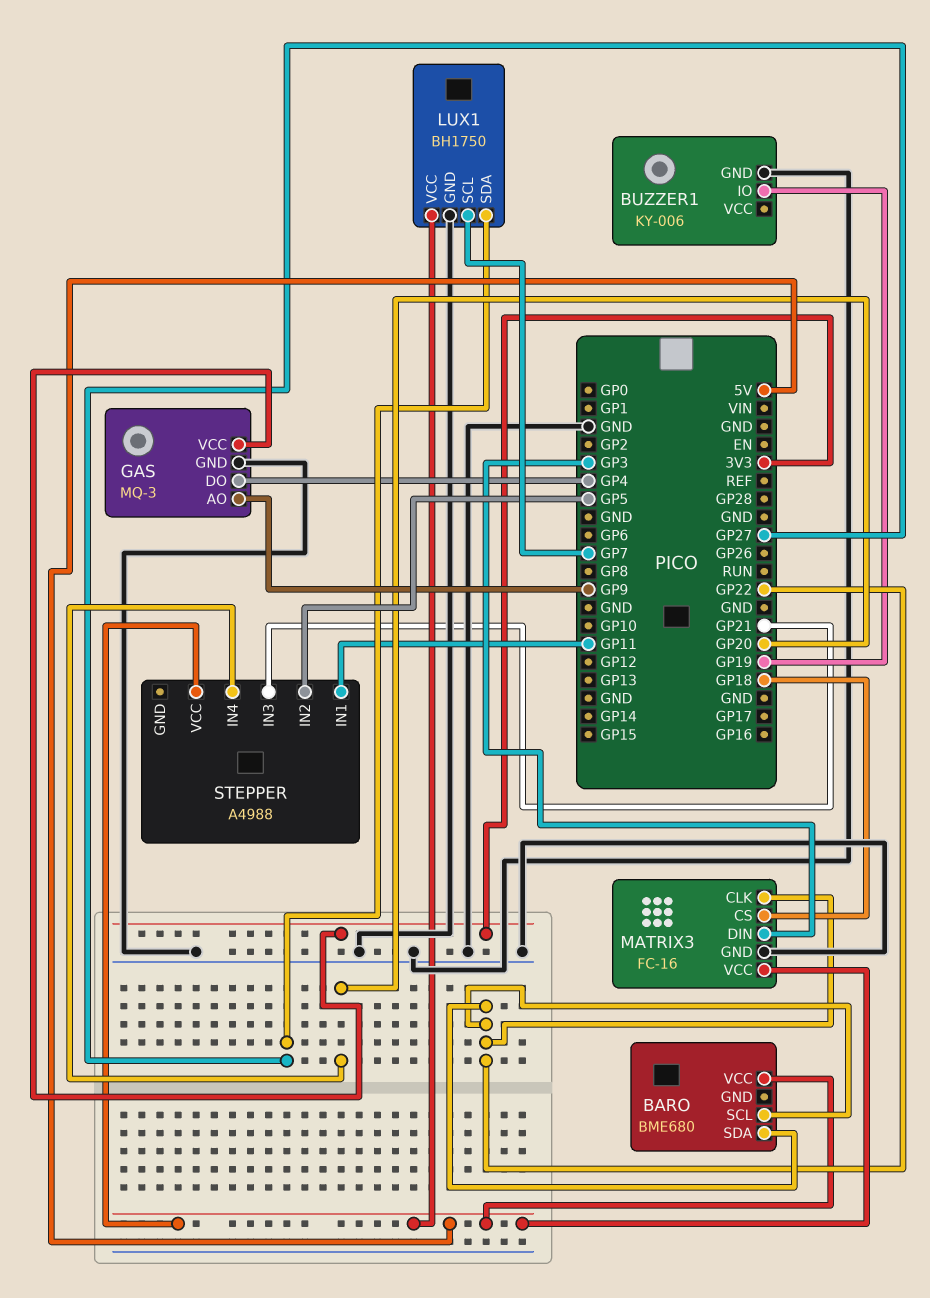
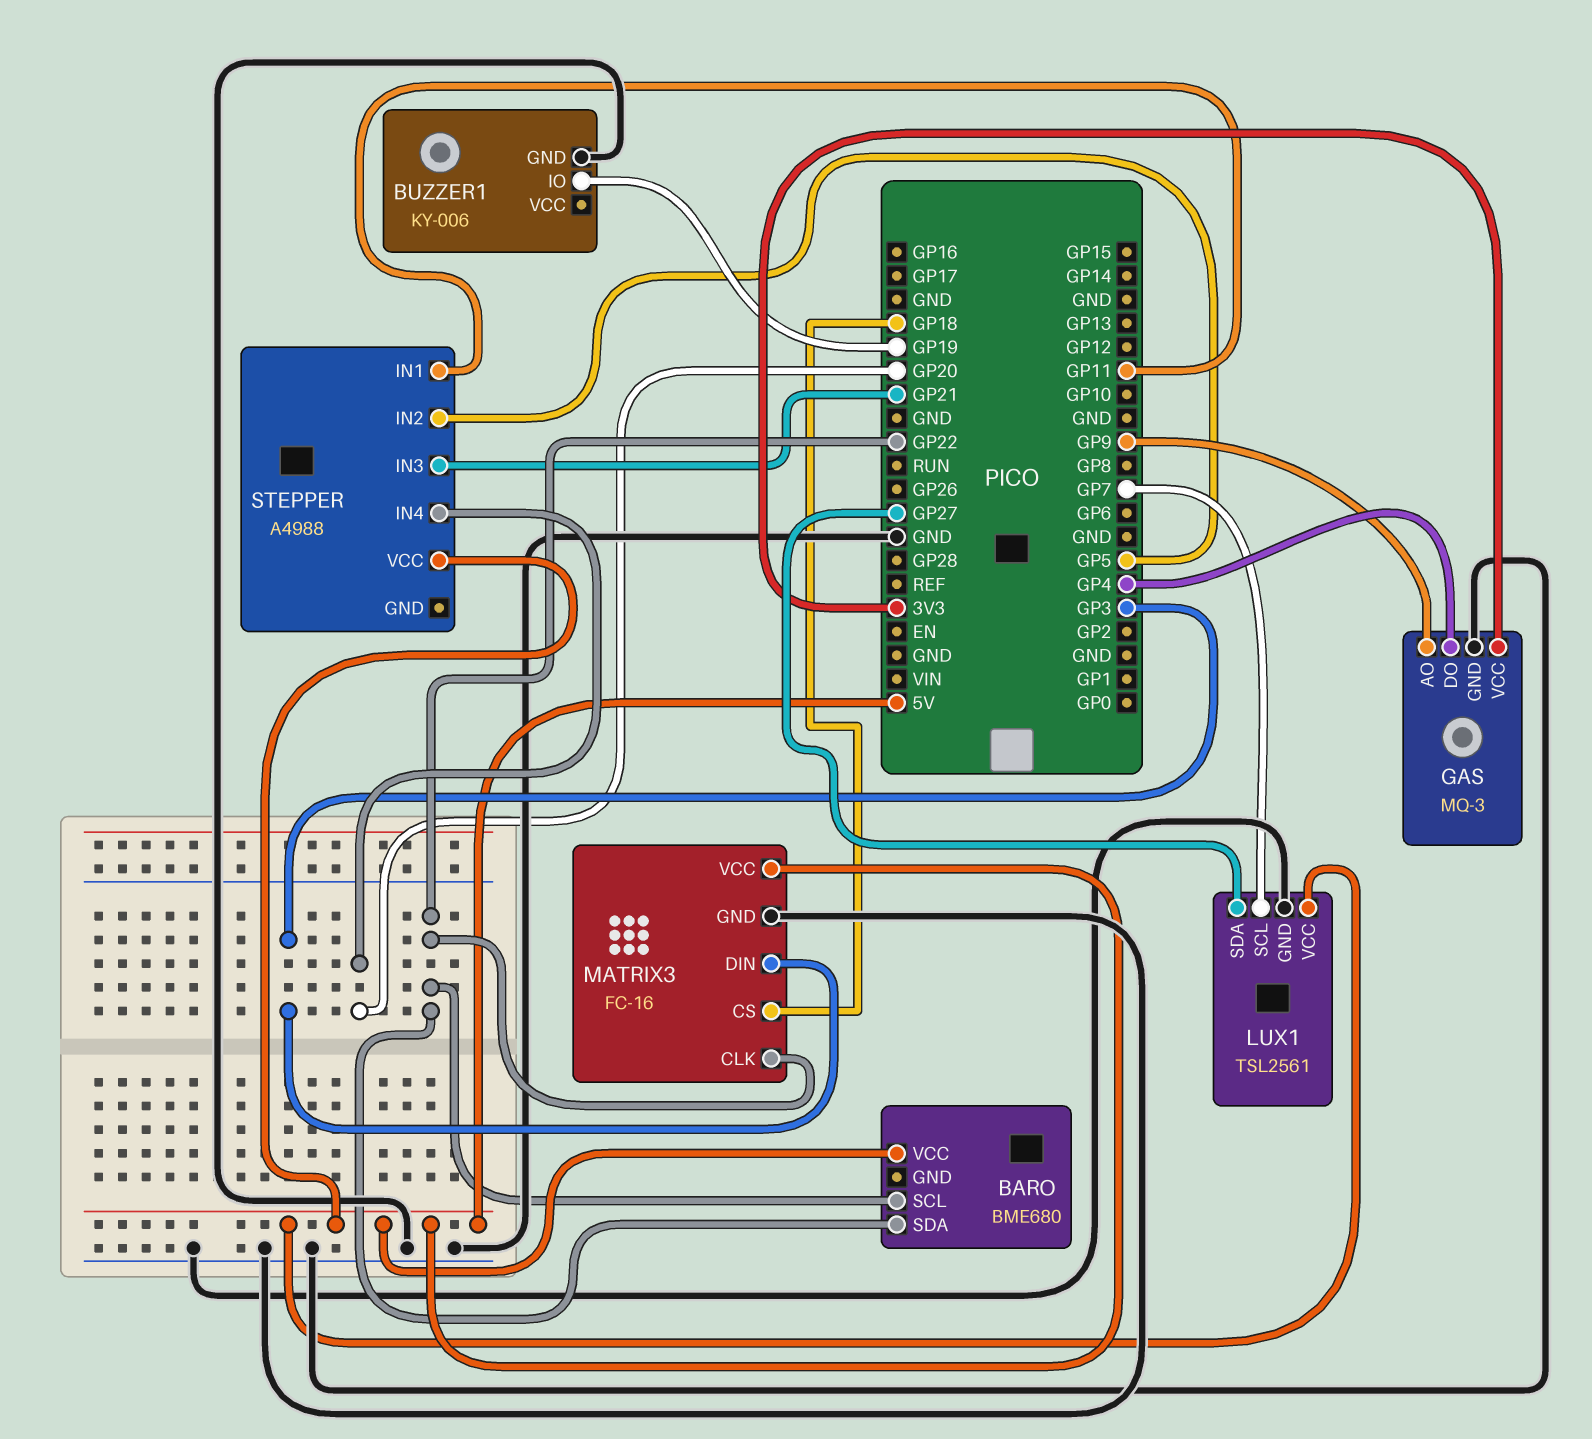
LUX1: BH1750 -> TSL2561

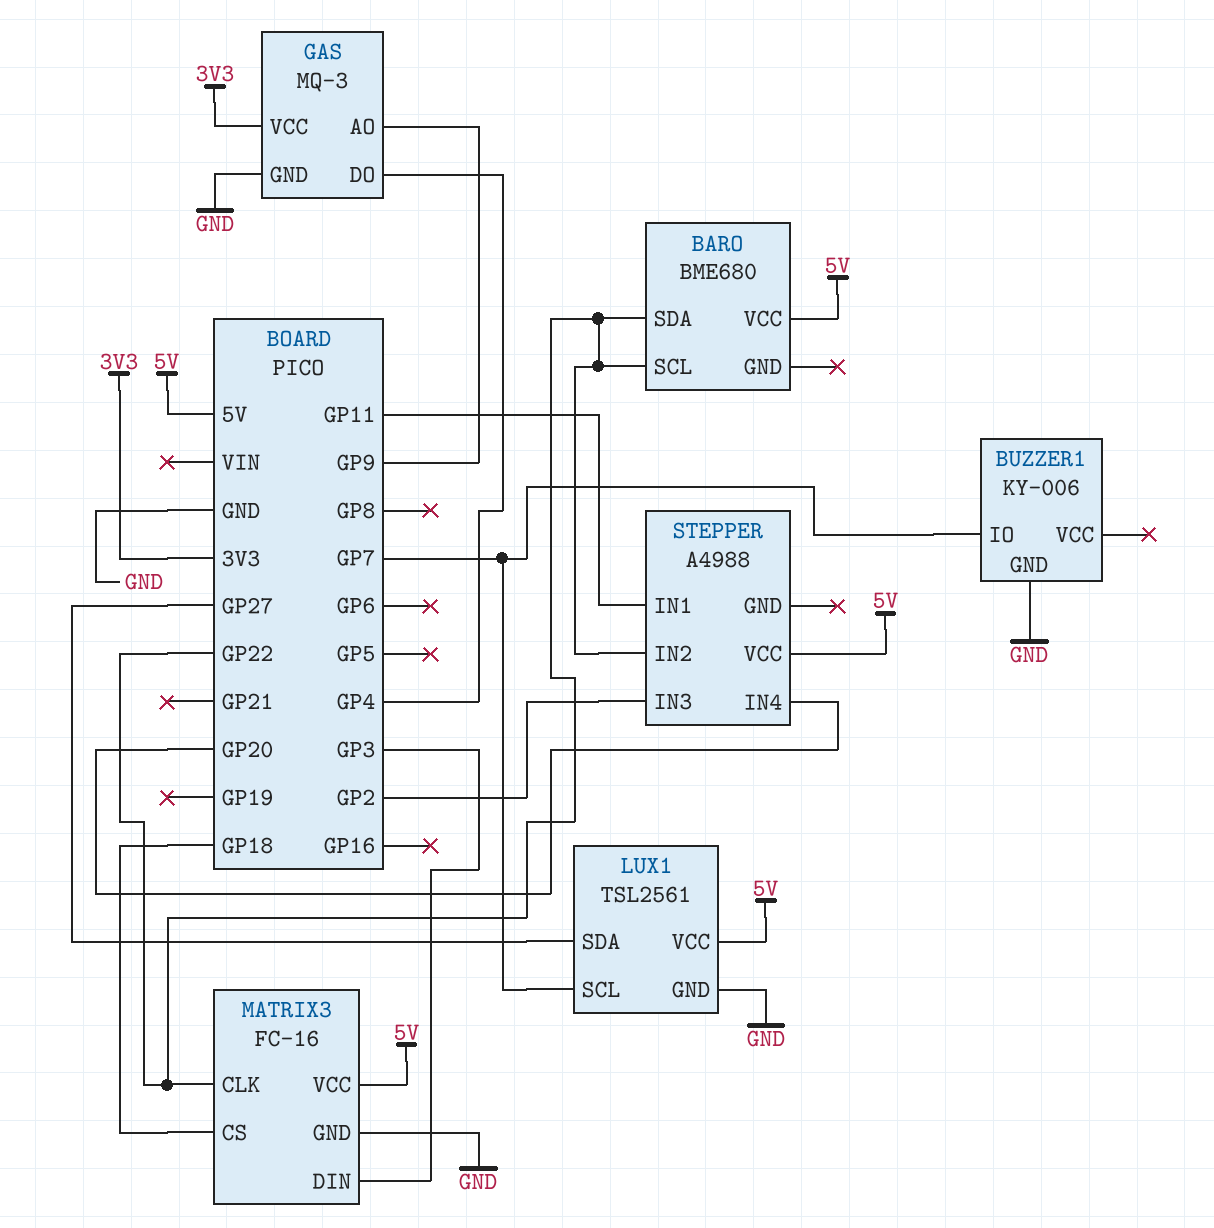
BUZZER1 pin IO: GP19 -> GP7
STEPPER pin IN2: GP5 -> GP22
STEPPER pin IN3: GP21 -> GP2

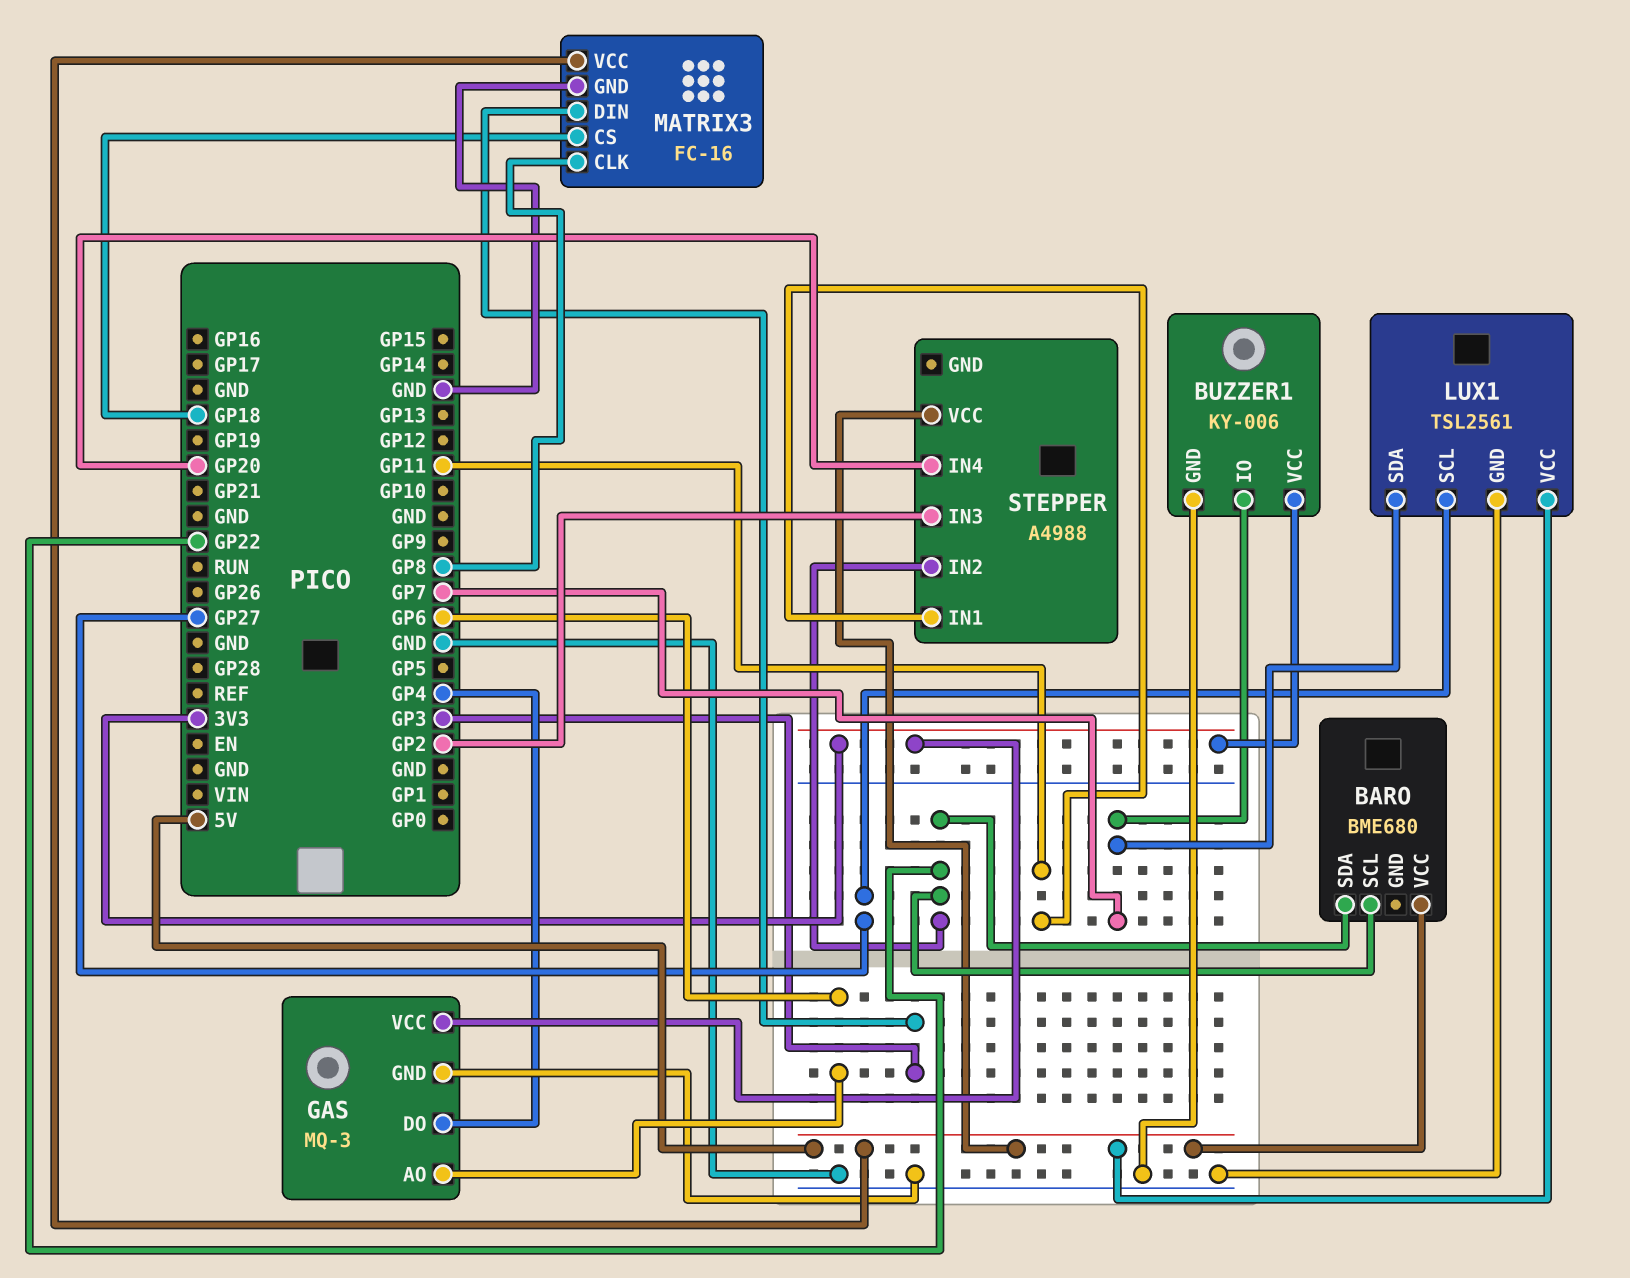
BUZZER1 pin VCC: none -> 3V3
GAS pin AO: GP9 -> GP6
LUX1 pin SCL: GP7 -> GP27
LUX1 pin SDA: GP27 -> GP7
MATRIX3 pin CLK: GP22 -> GP8

